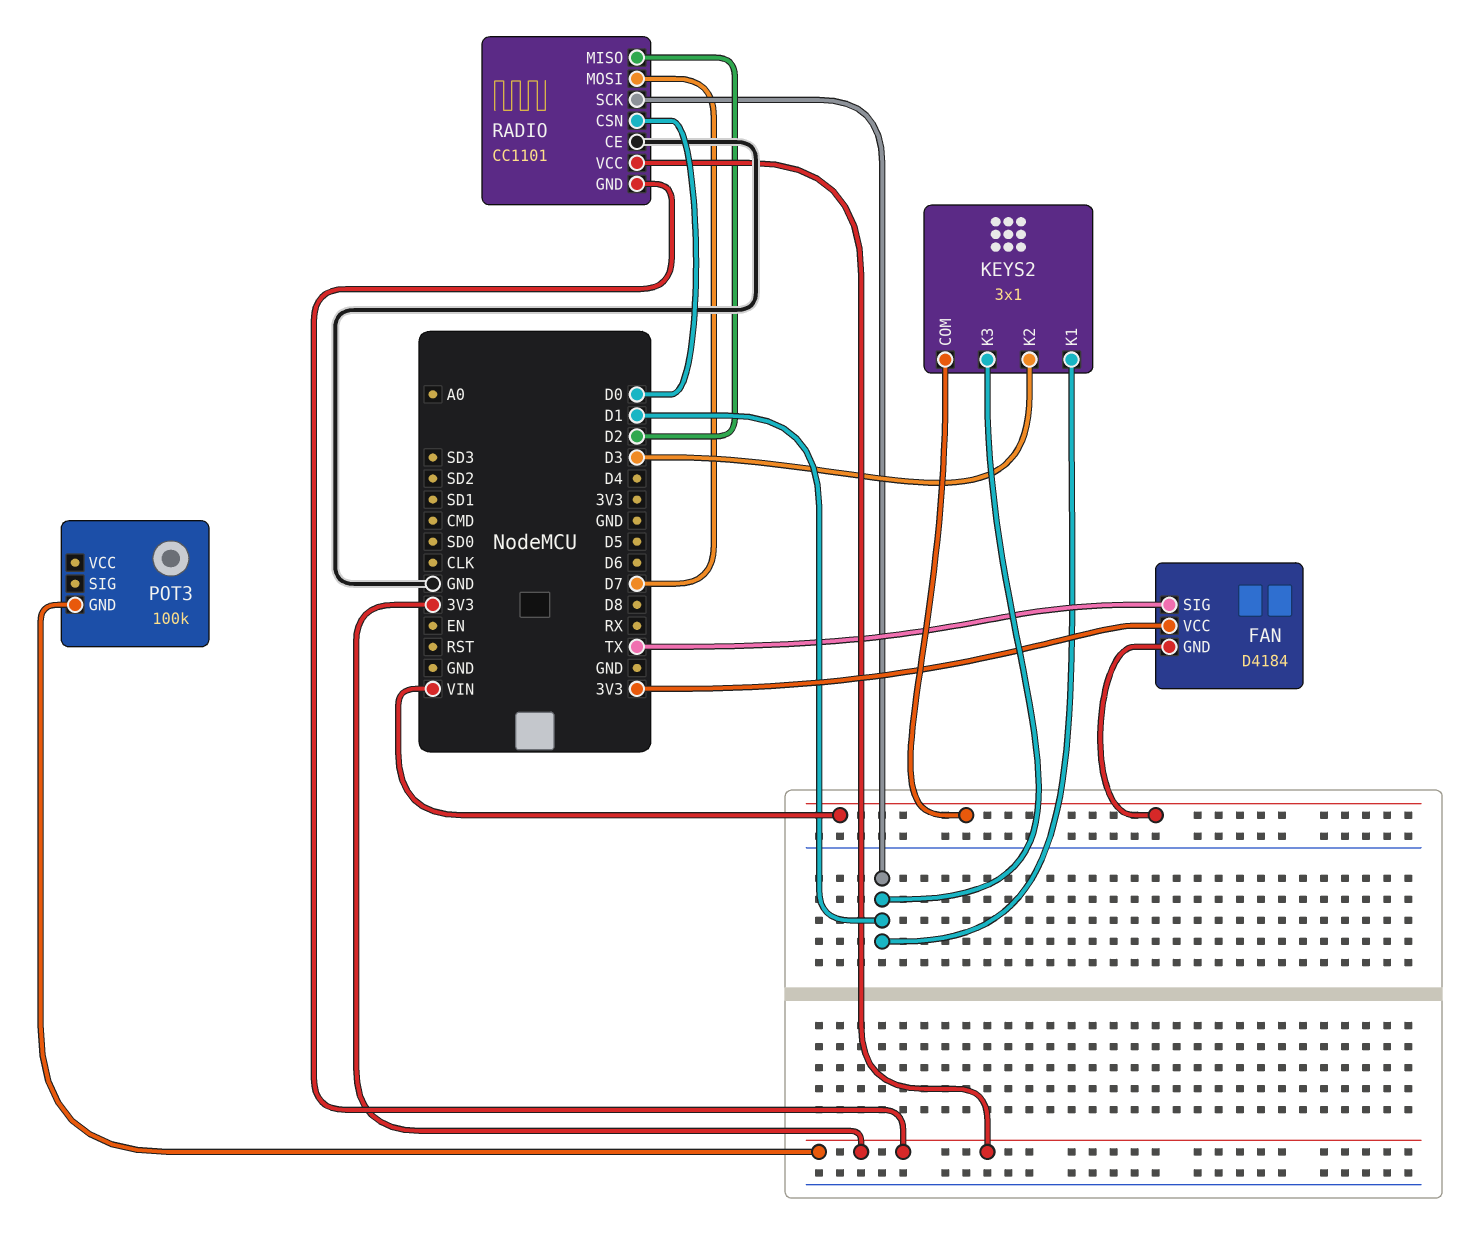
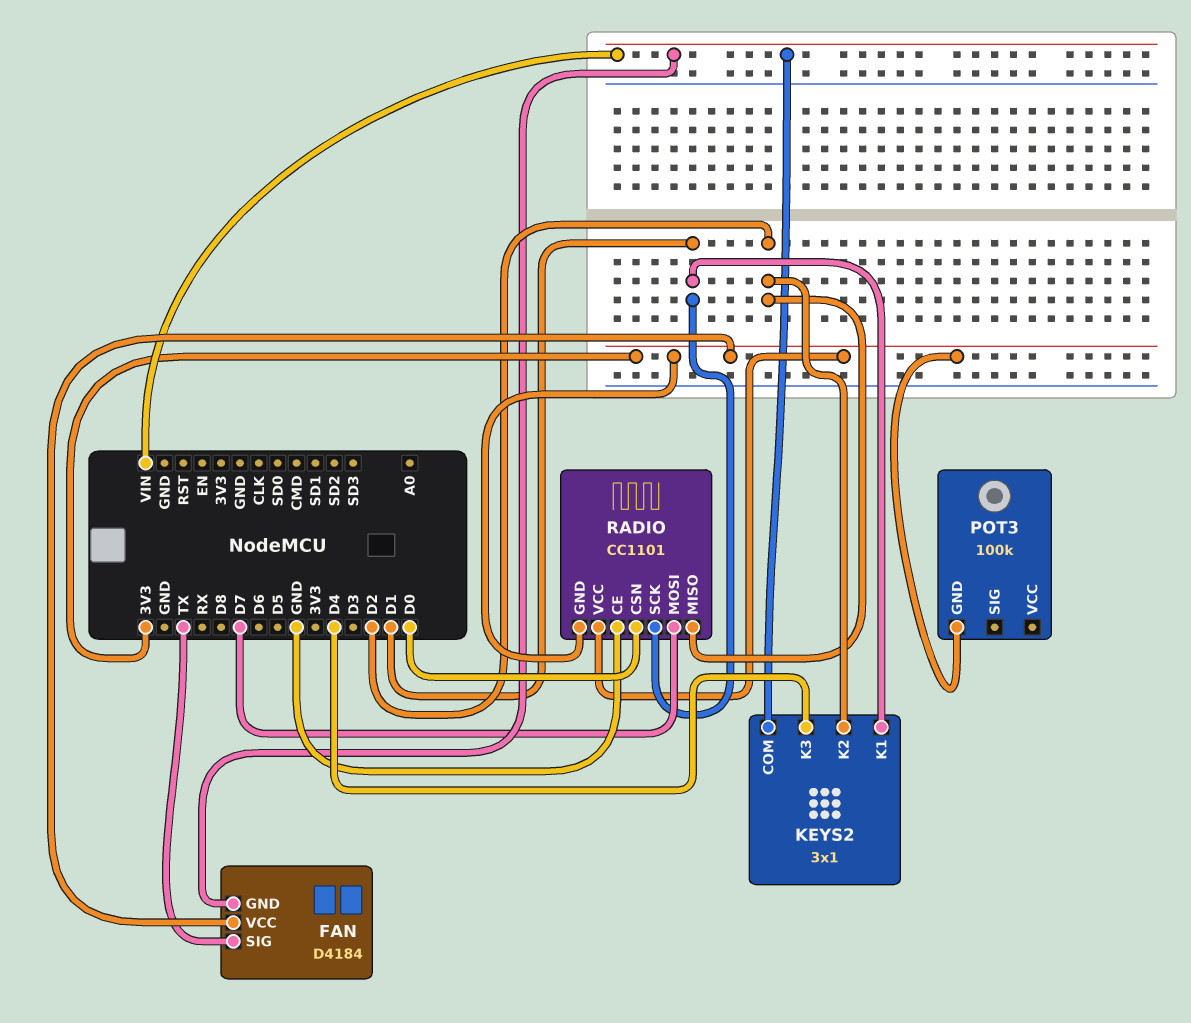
KEYS2 pin K2: D3 -> D2
KEYS2 pin K3: D1 -> D4

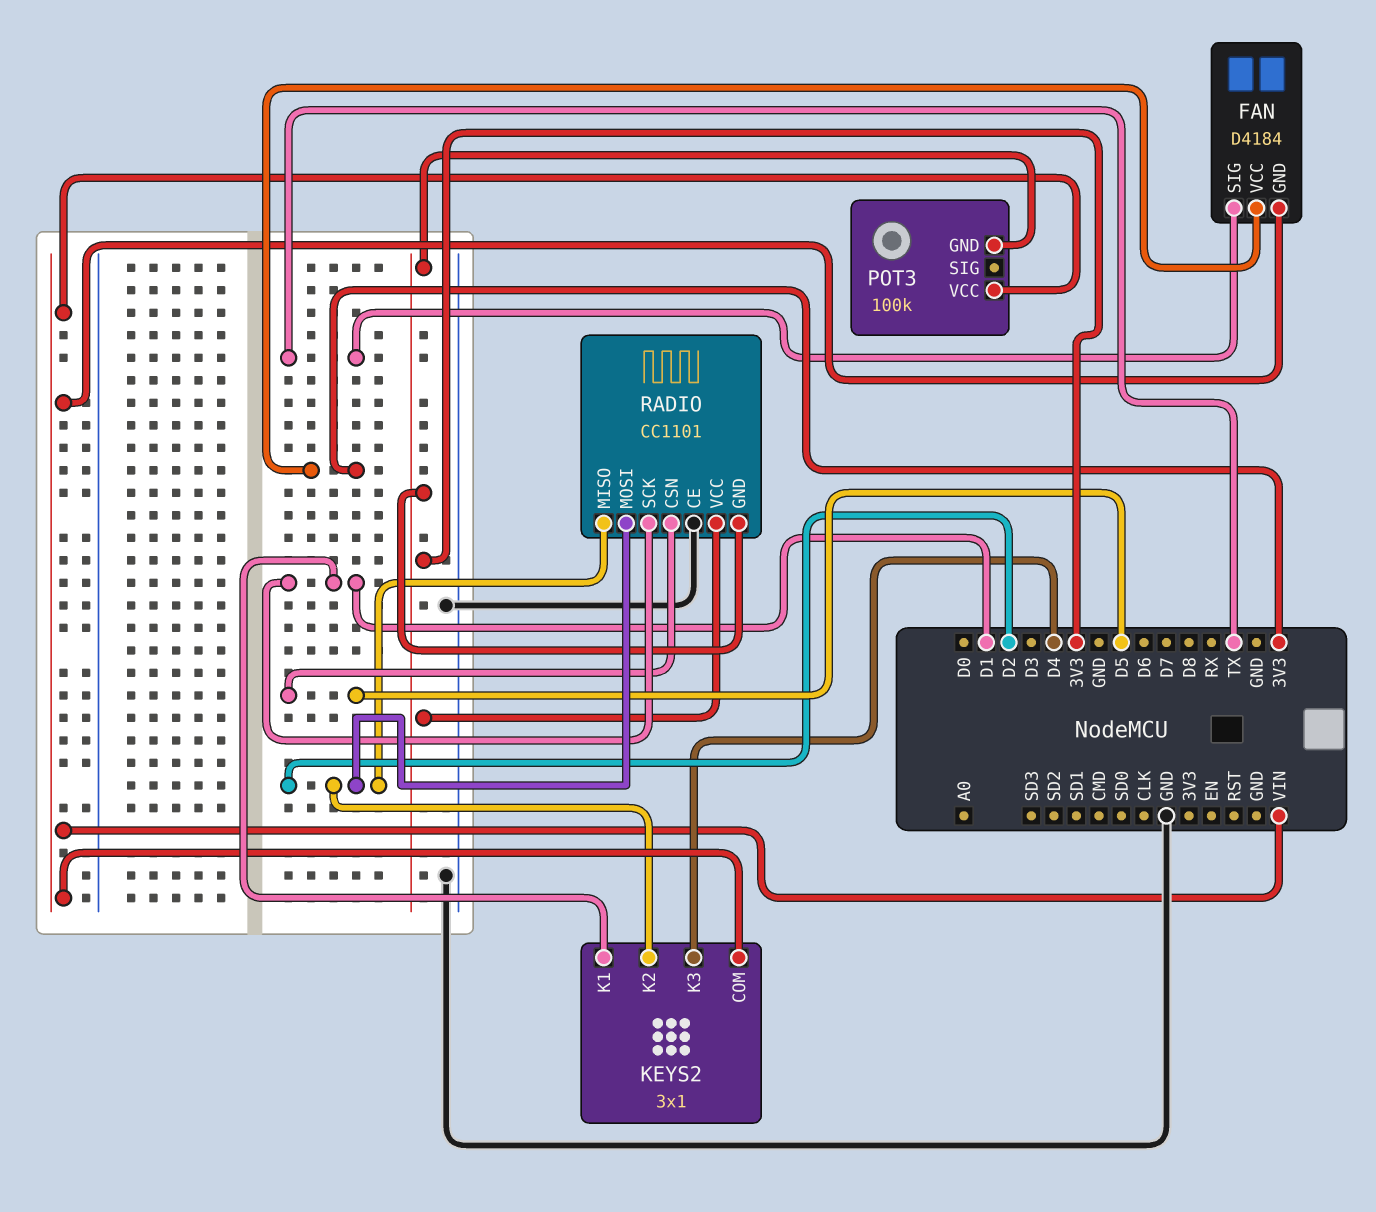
POT3 pin VCC: none -> VIN
RADIO pin CSN: D0 -> D5
RADIO pin MOSI: D7 -> D2

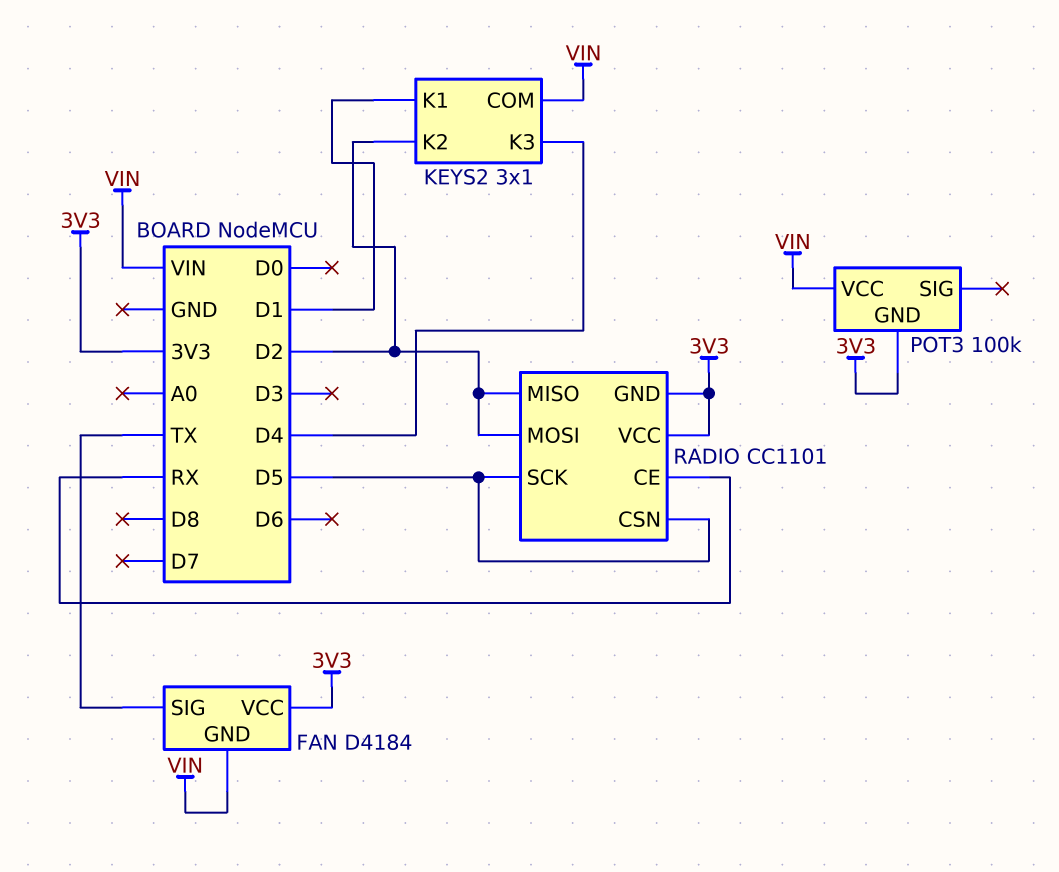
RADIO pin CE: GND -> RX
RADIO pin SCK: D1 -> D5

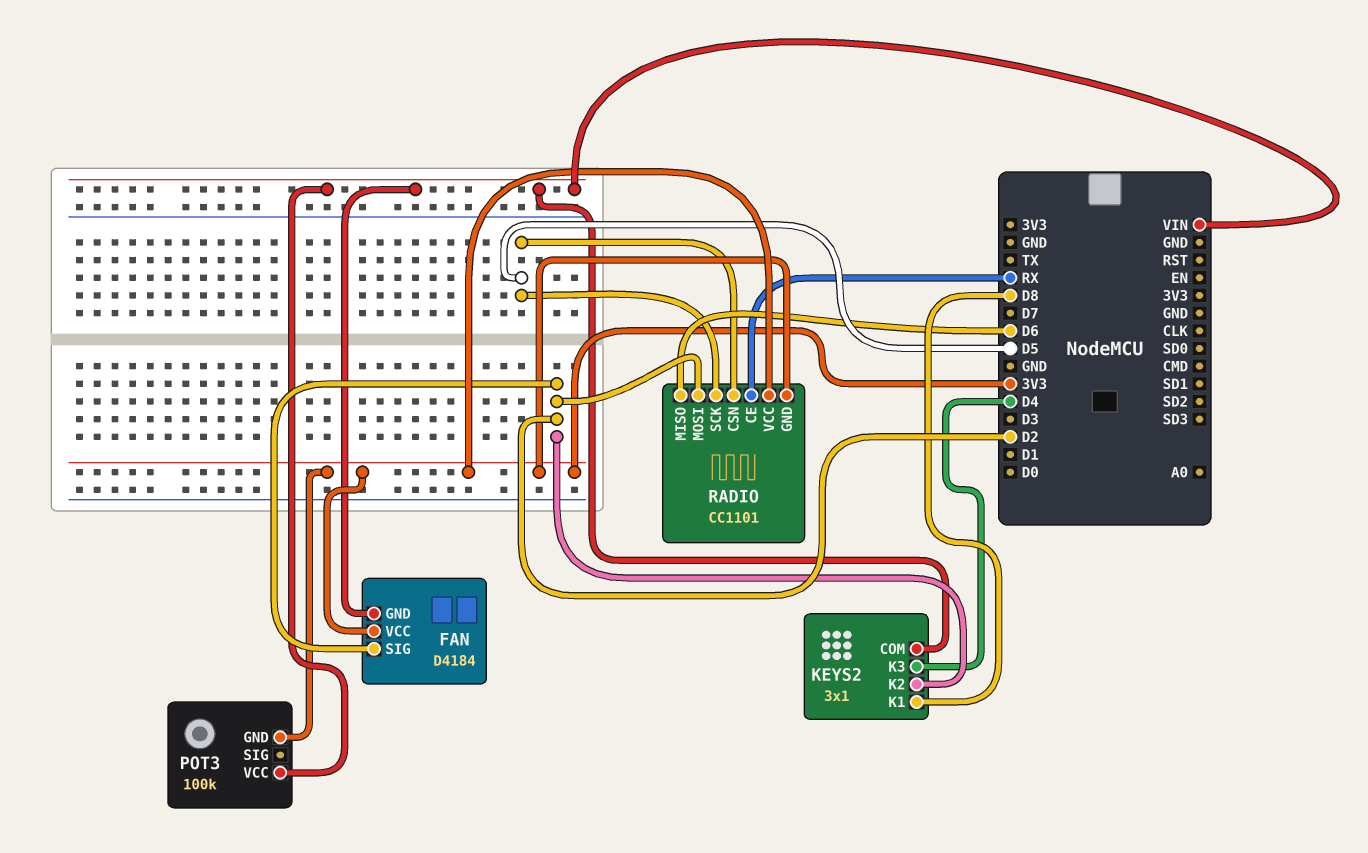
FAN pin SIG: TX -> D2
KEYS2 pin K1: D1 -> D8
RADIO pin MISO: D2 -> D6

